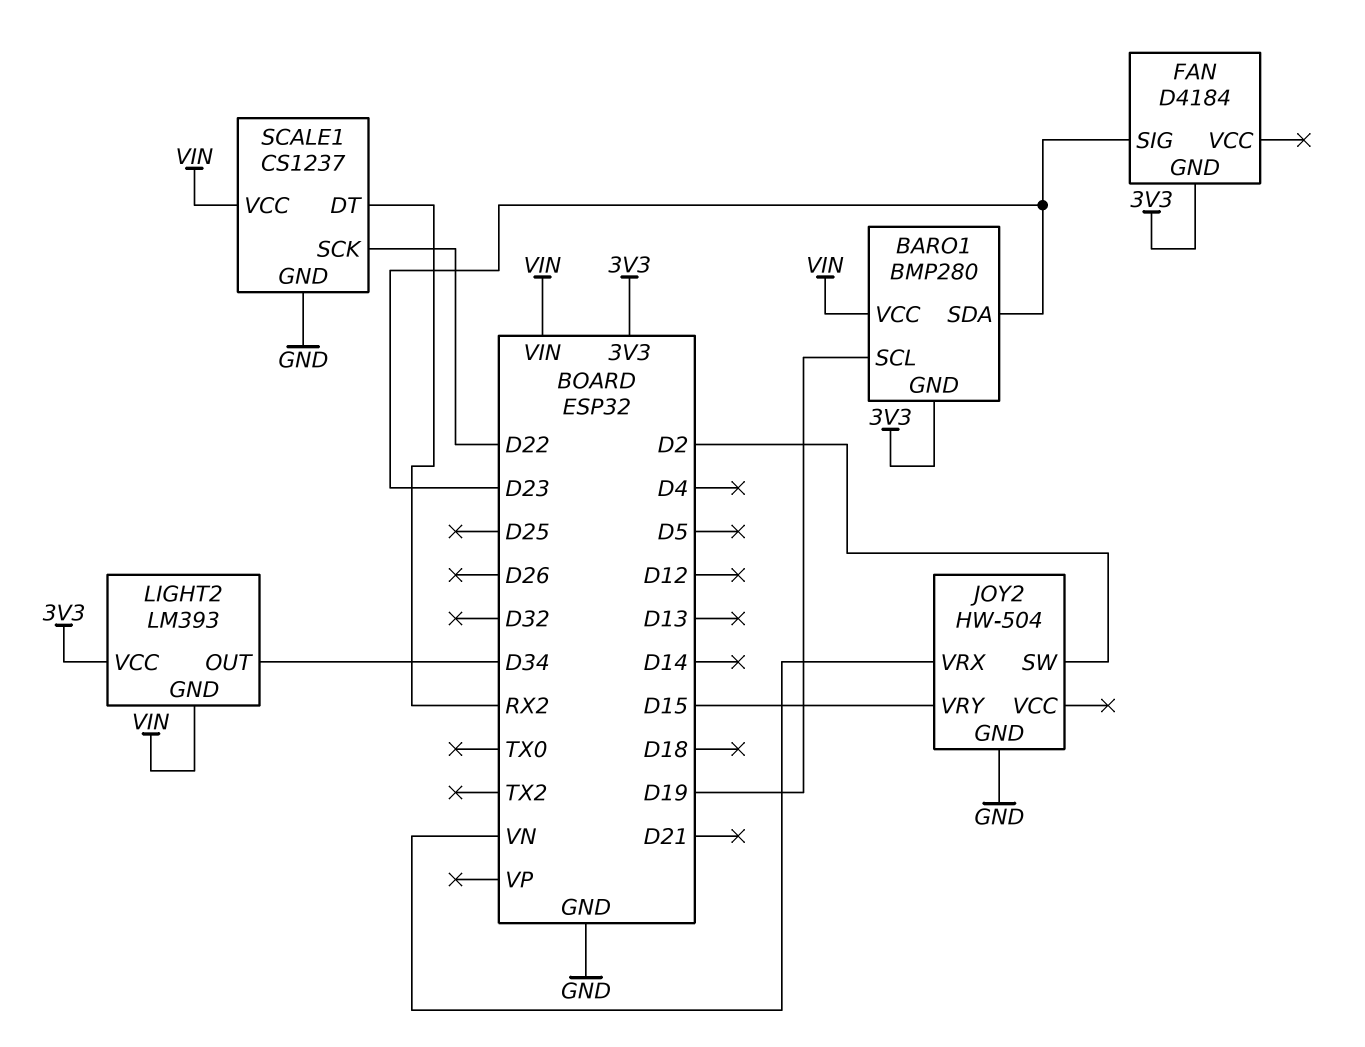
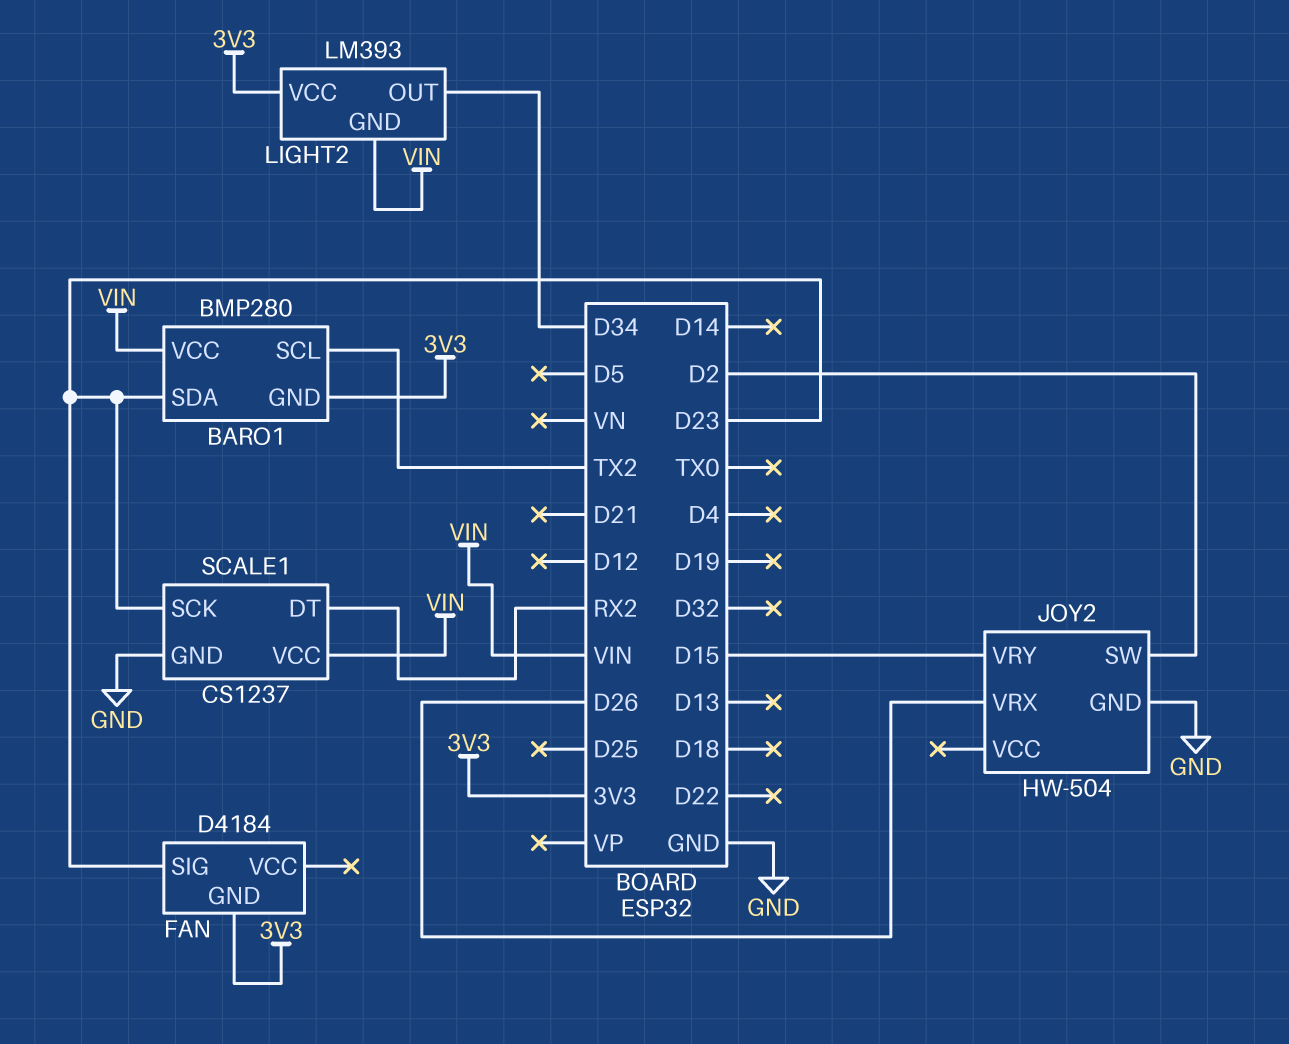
BARO1 pin SCL: D19 -> TX2
JOY2 pin VRX: VN -> D26
SCALE1 pin SCK: D22 -> D23

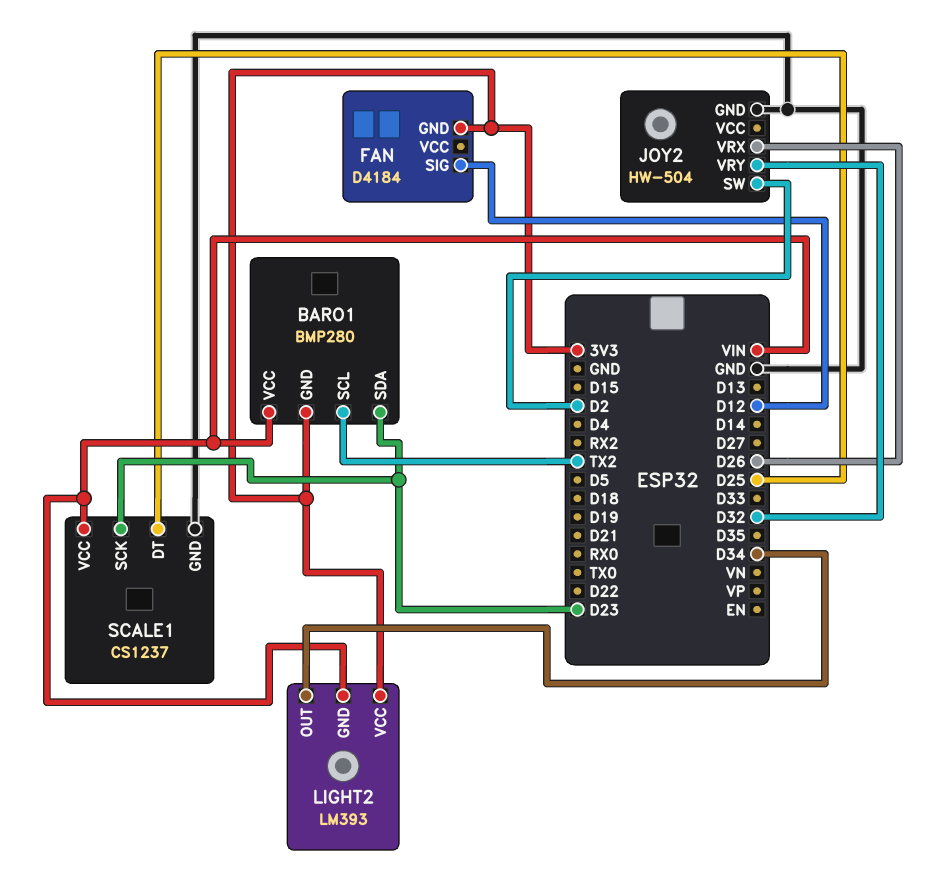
FAN pin SIG: D23 -> D12
JOY2 pin VRY: D15 -> D32
SCALE1 pin DT: RX2 -> D25

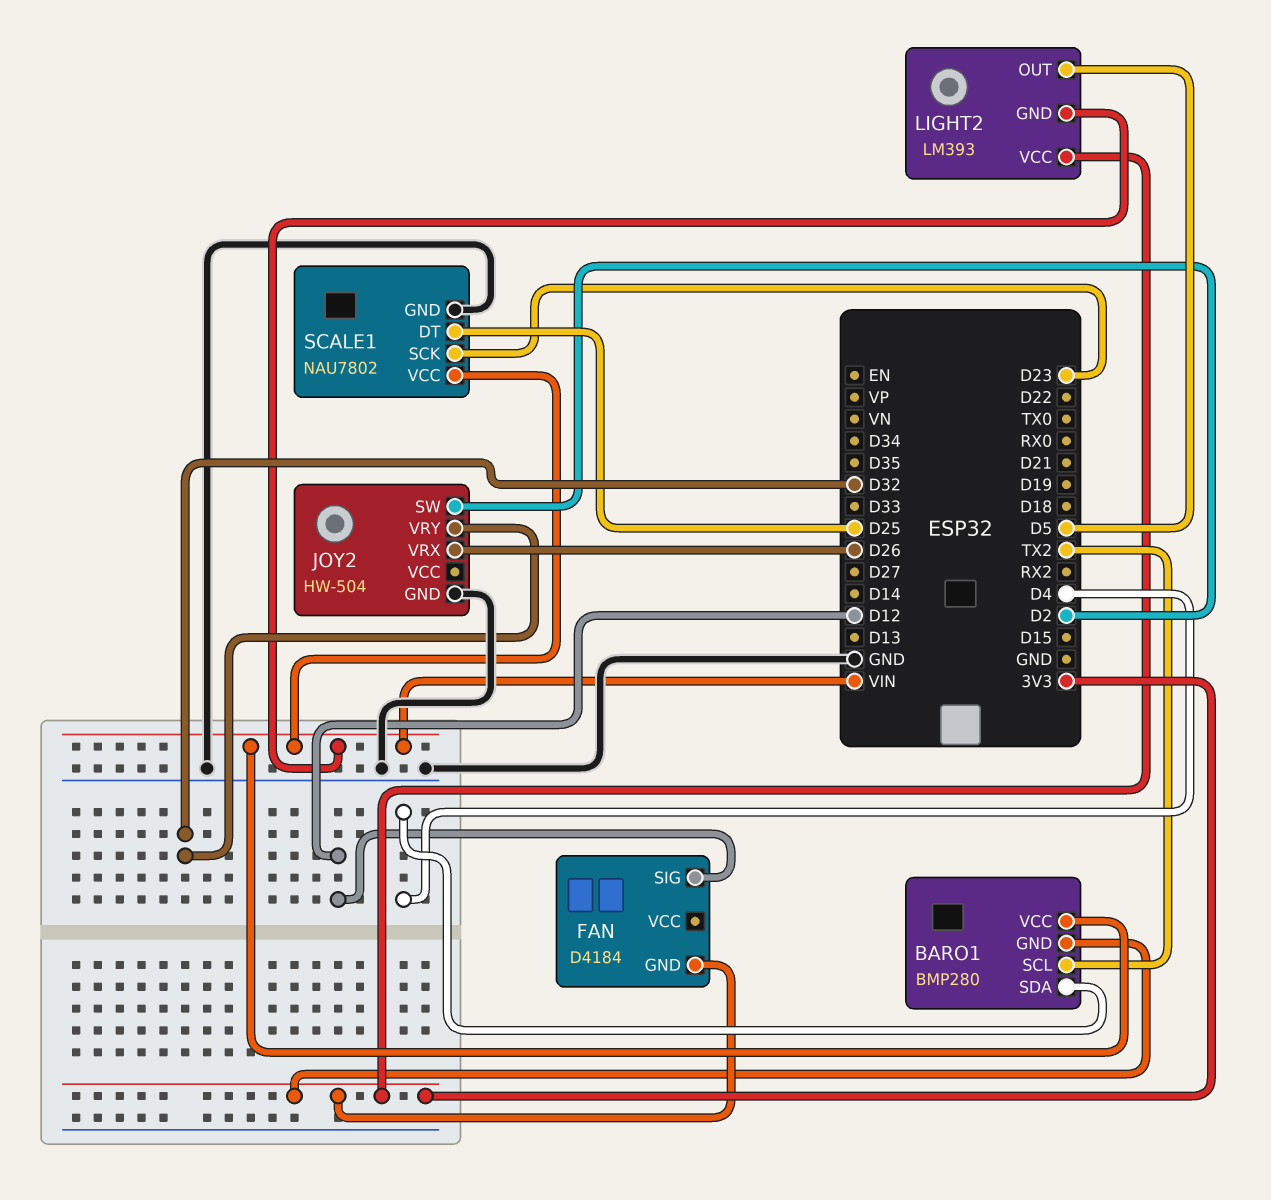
BARO1 pin SDA: D23 -> D4
LIGHT2 pin OUT: D34 -> D5
SCALE1: CS1237 -> NAU7802

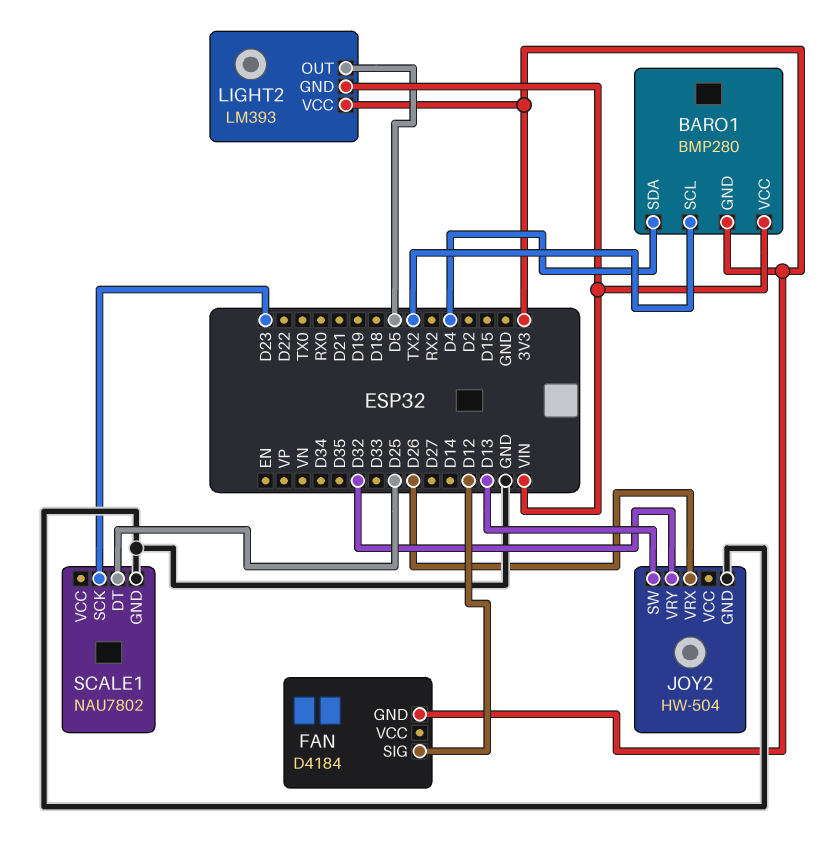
JOY2 pin SW: D2 -> D13
SCALE1 pin VCC: VIN -> none

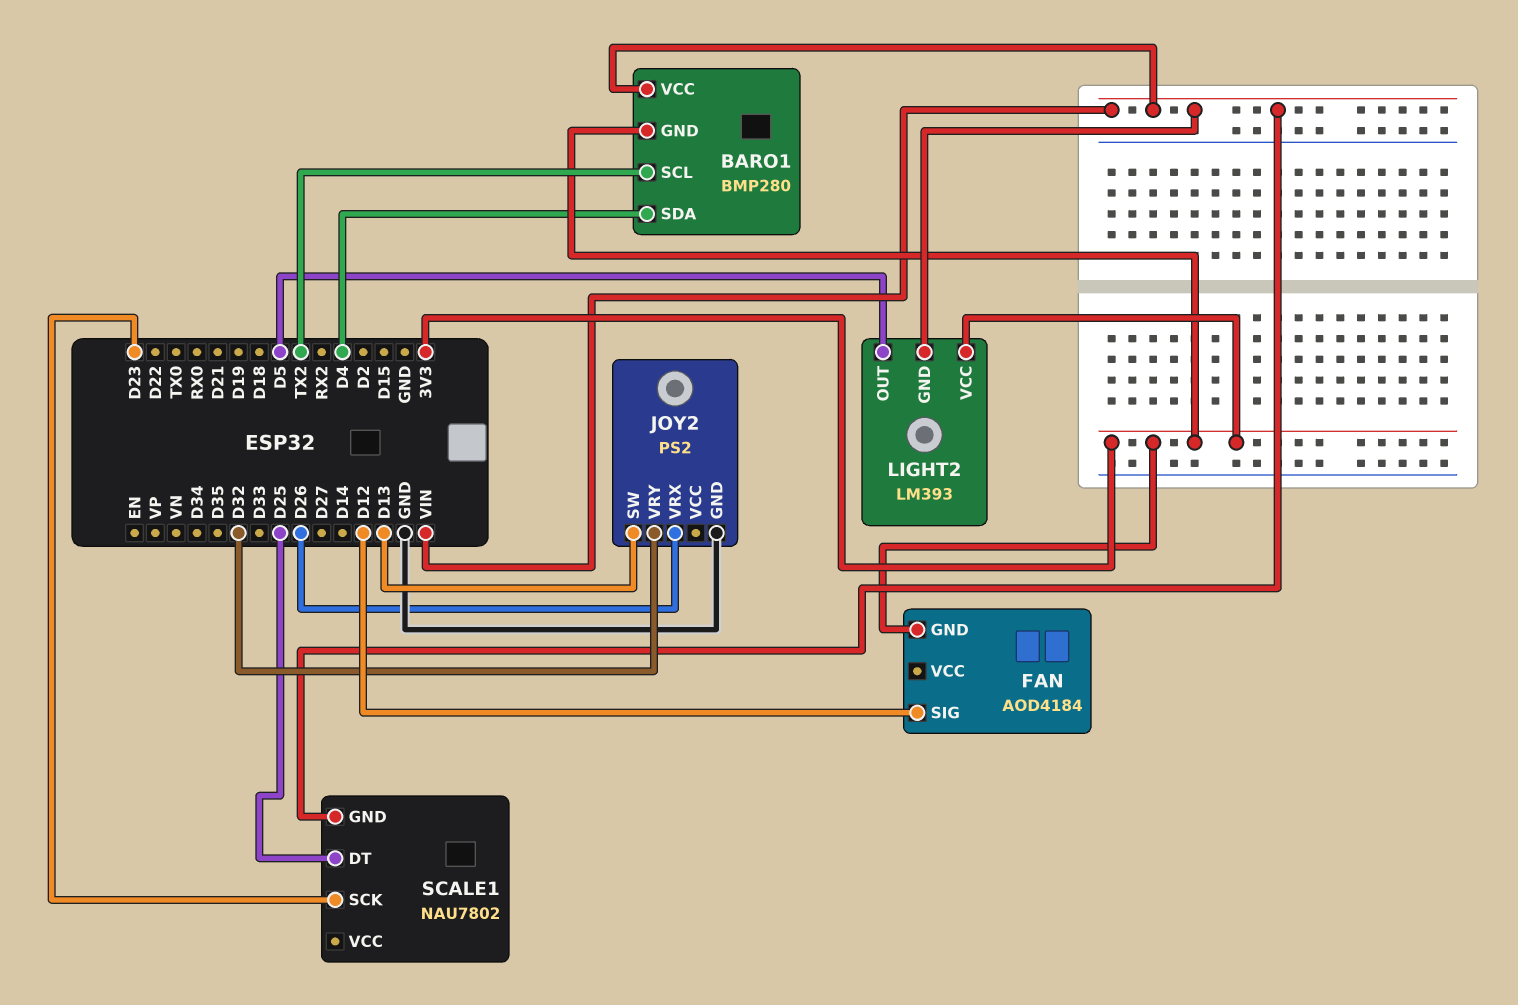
FAN: D4184 -> AOD4184
JOY2: HW-504 -> PS2
SCALE1 pin GND: GND -> VIN

